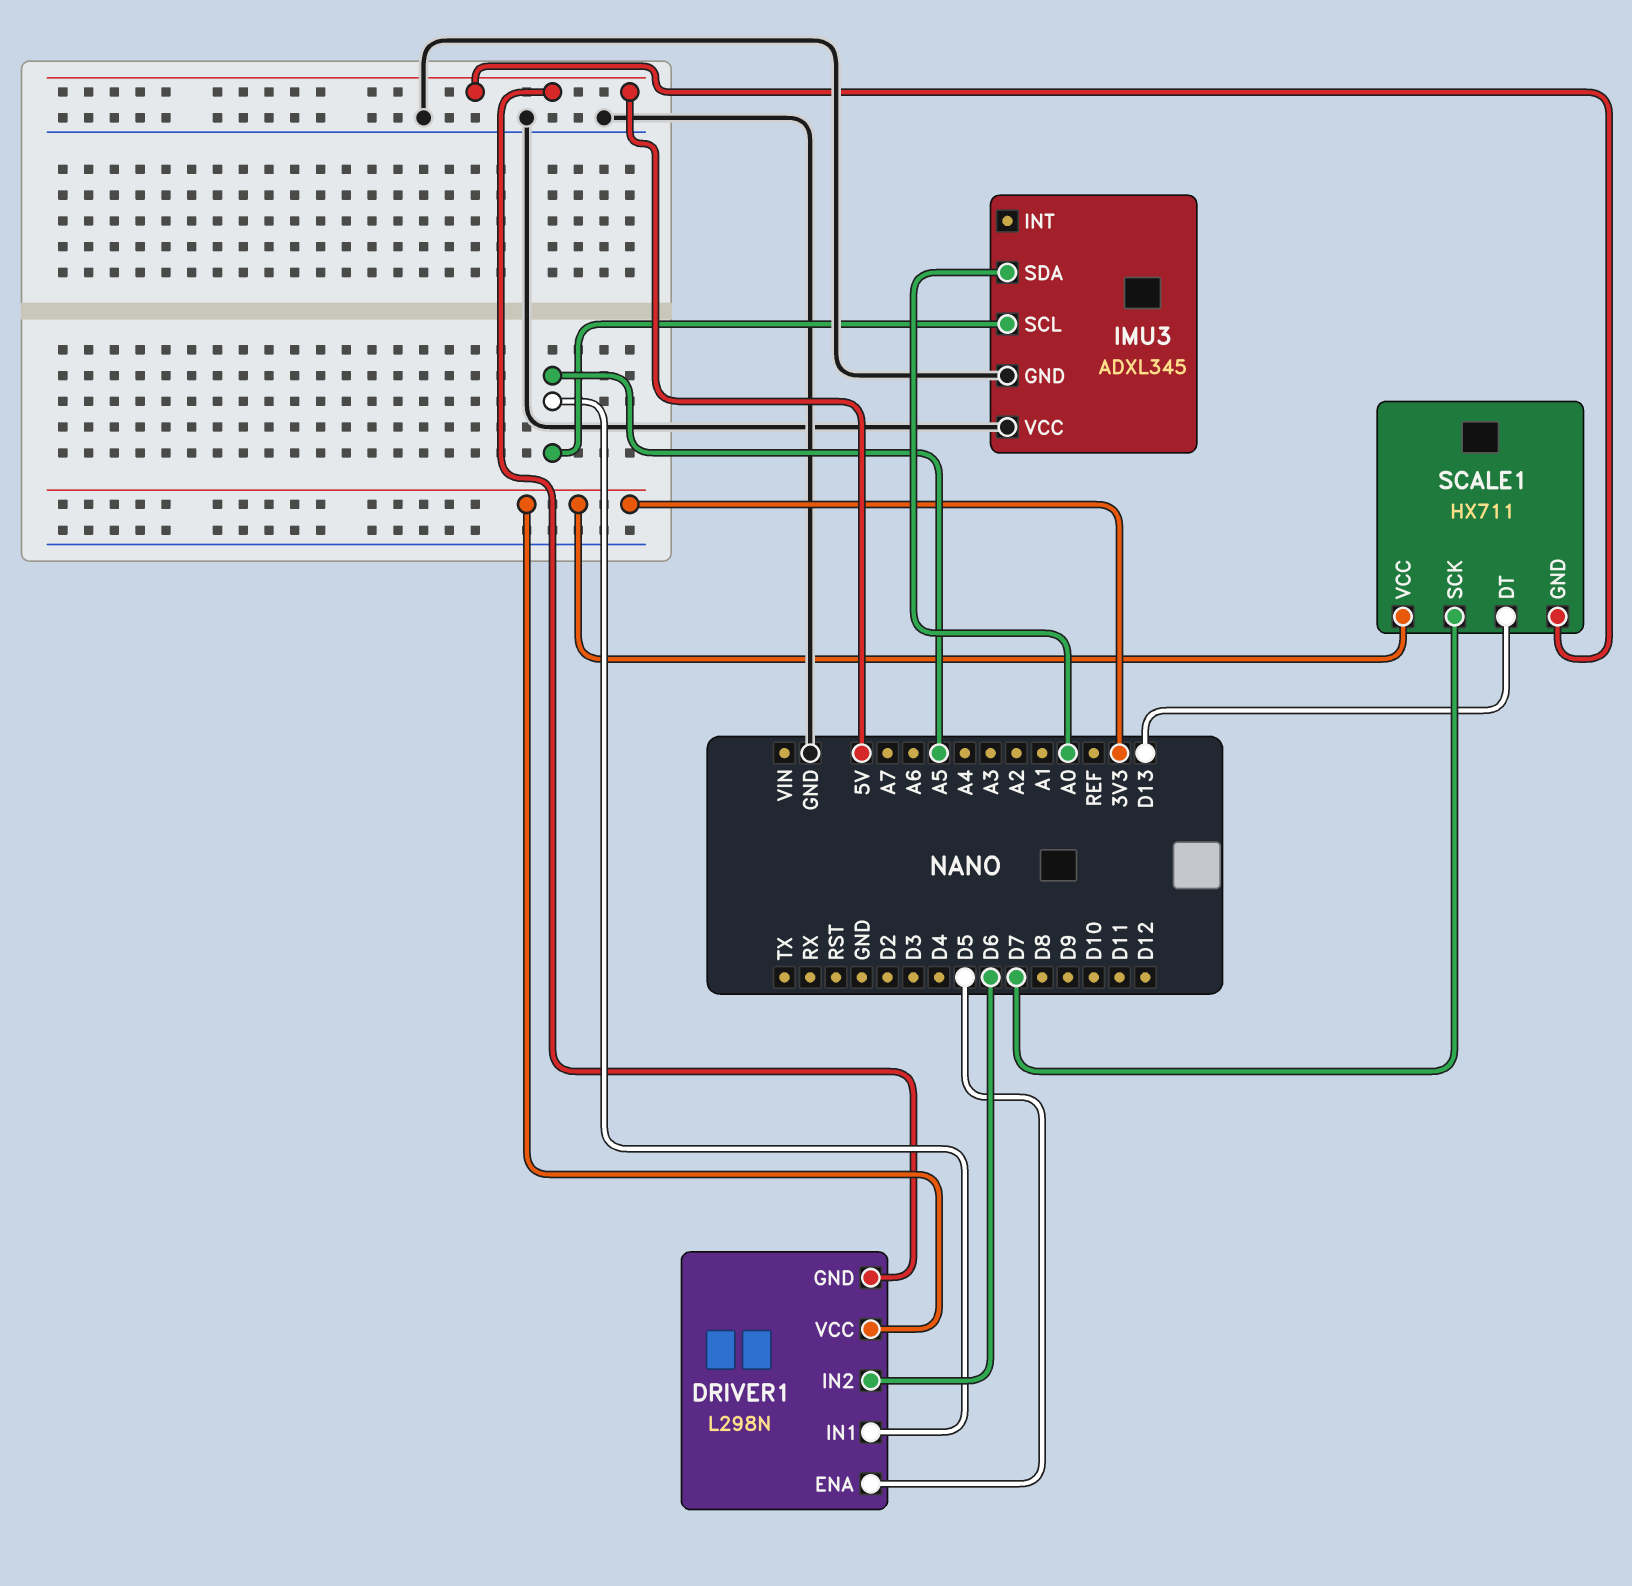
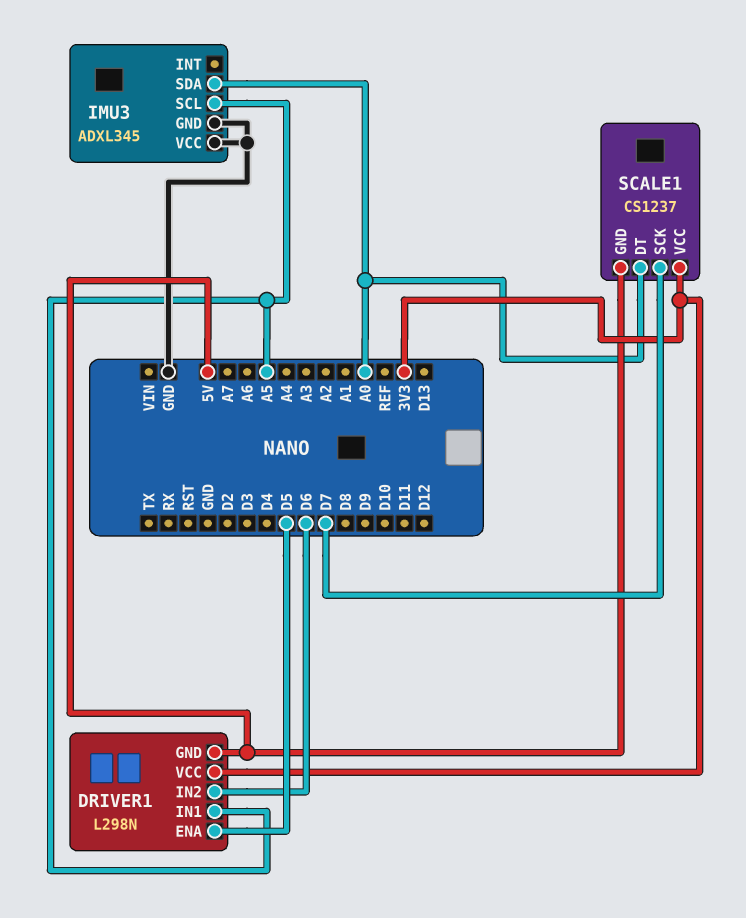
SCALE1: HX711 -> CS1237
SCALE1 pin DT: D13 -> A0

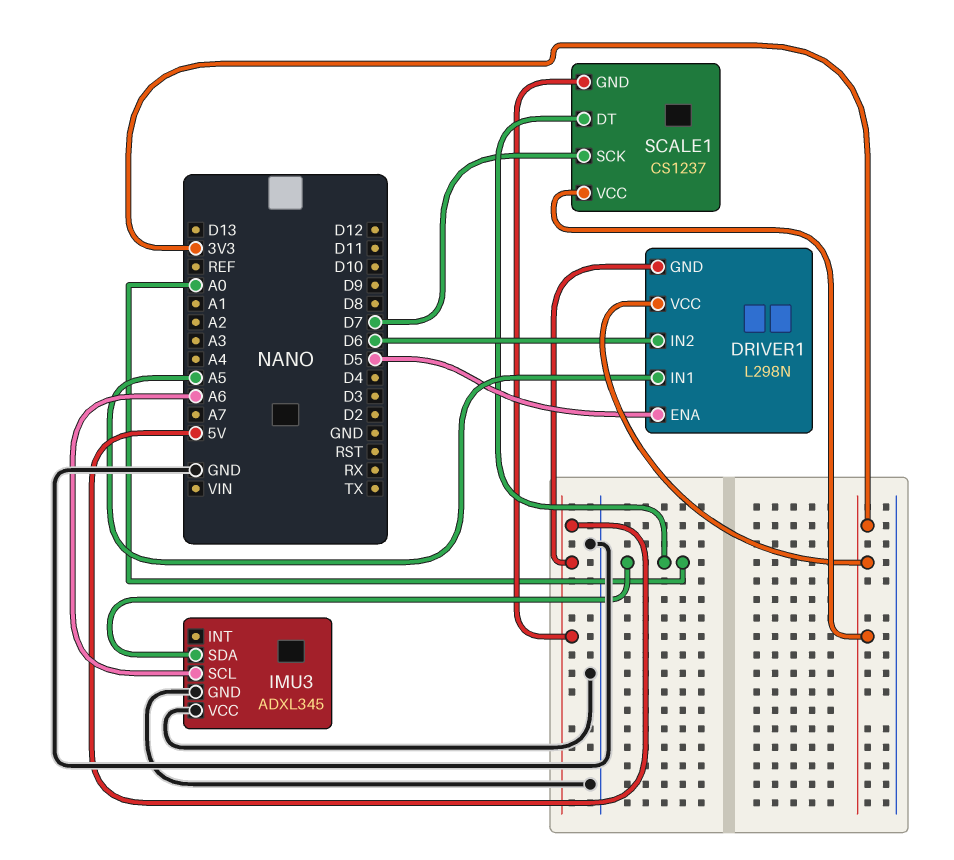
IMU3 pin SCL: A5 -> A6

